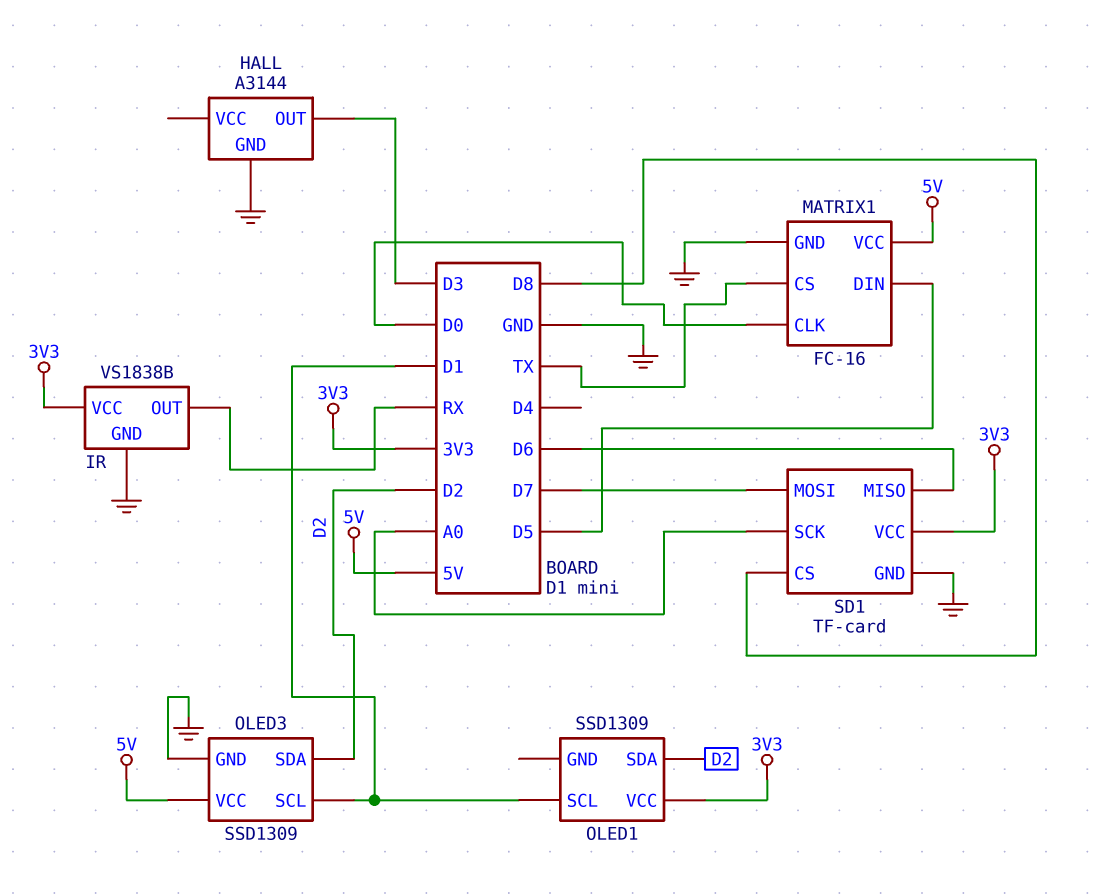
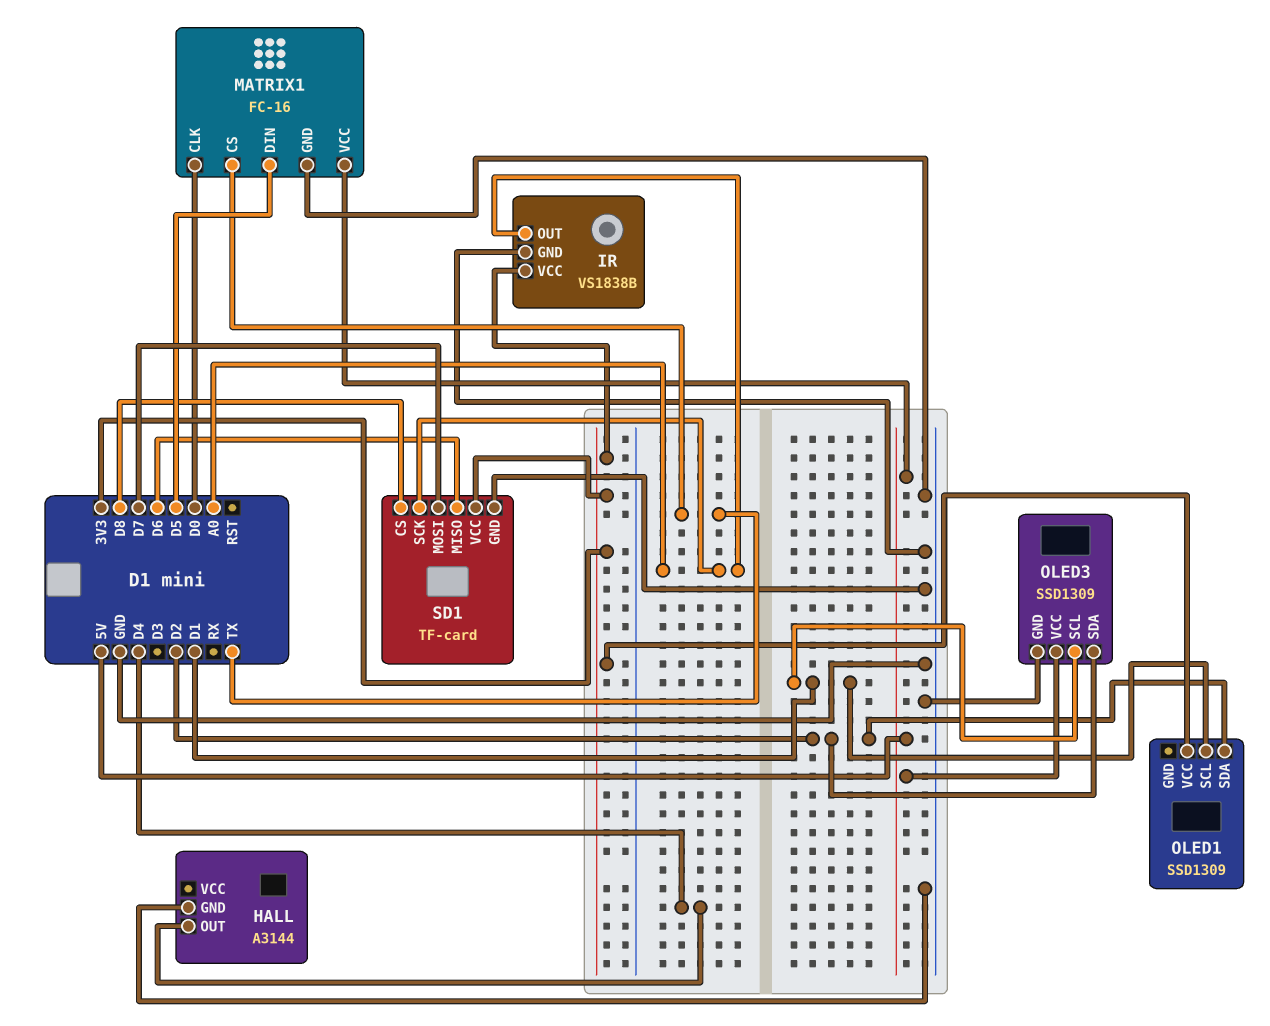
HALL pin OUT: D3 -> D4
IR pin OUT: RX -> A0

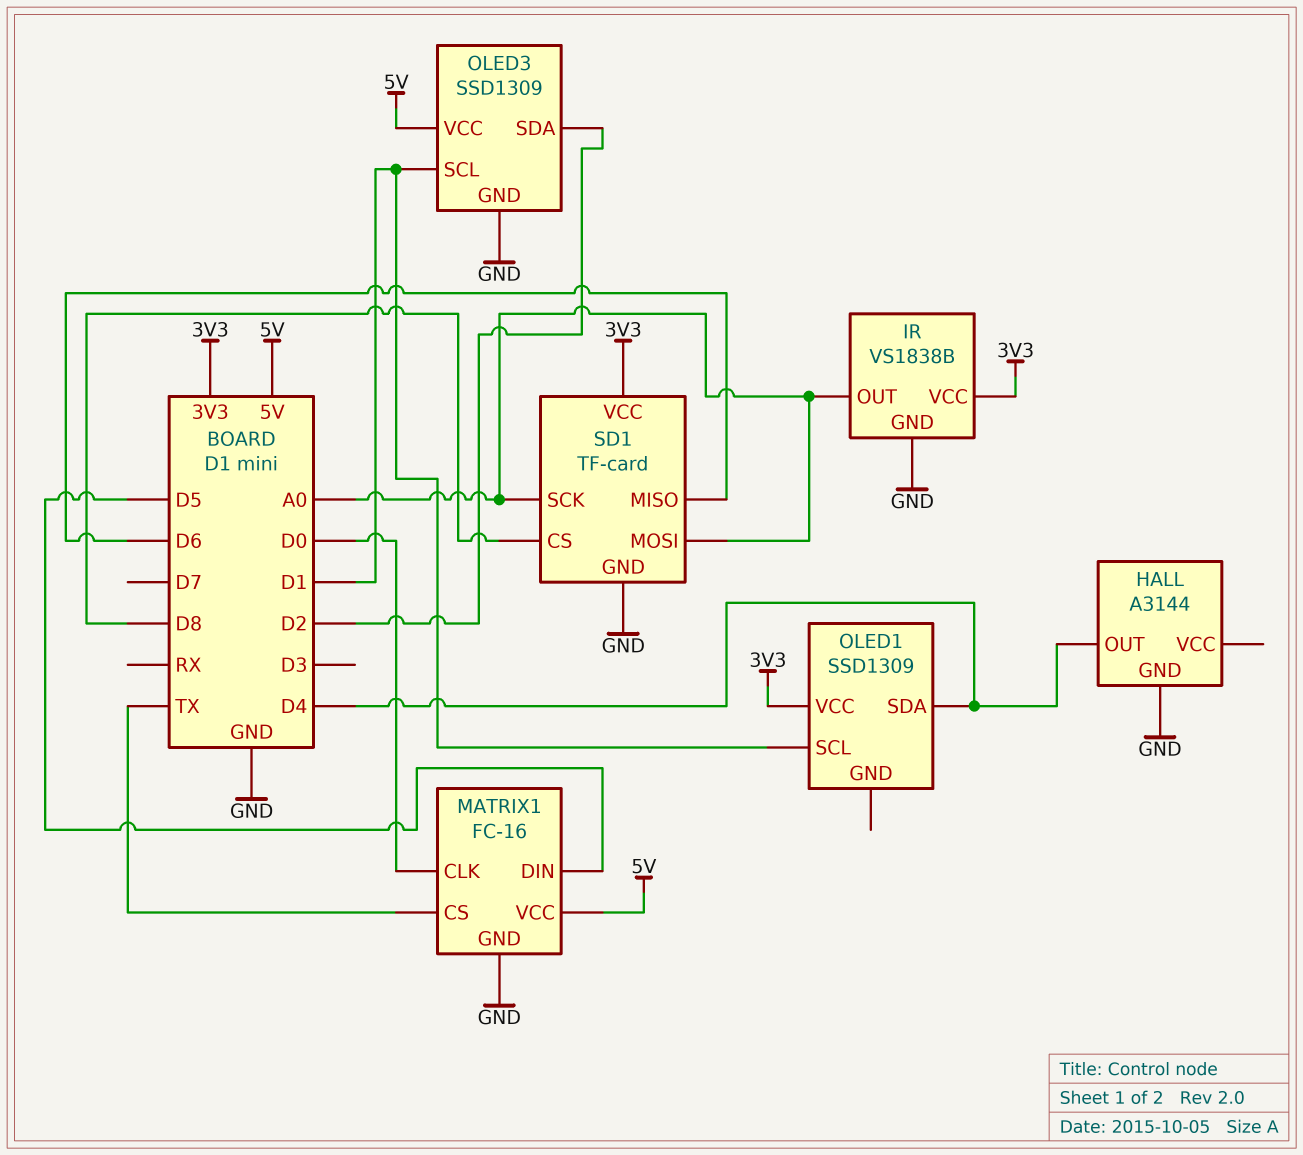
OLED1 pin SDA: D2 -> D4
SD1 pin MOSI: D7 -> A0

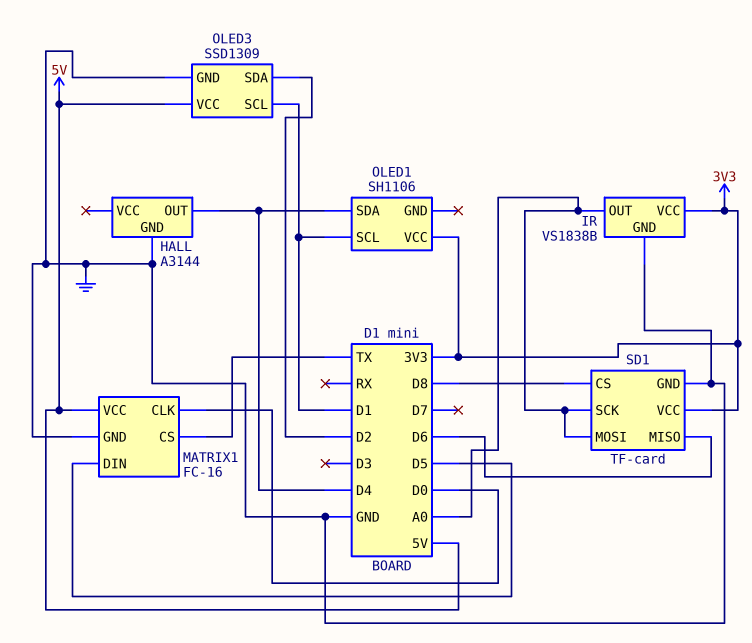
OLED1: SSD1309 -> SH1106

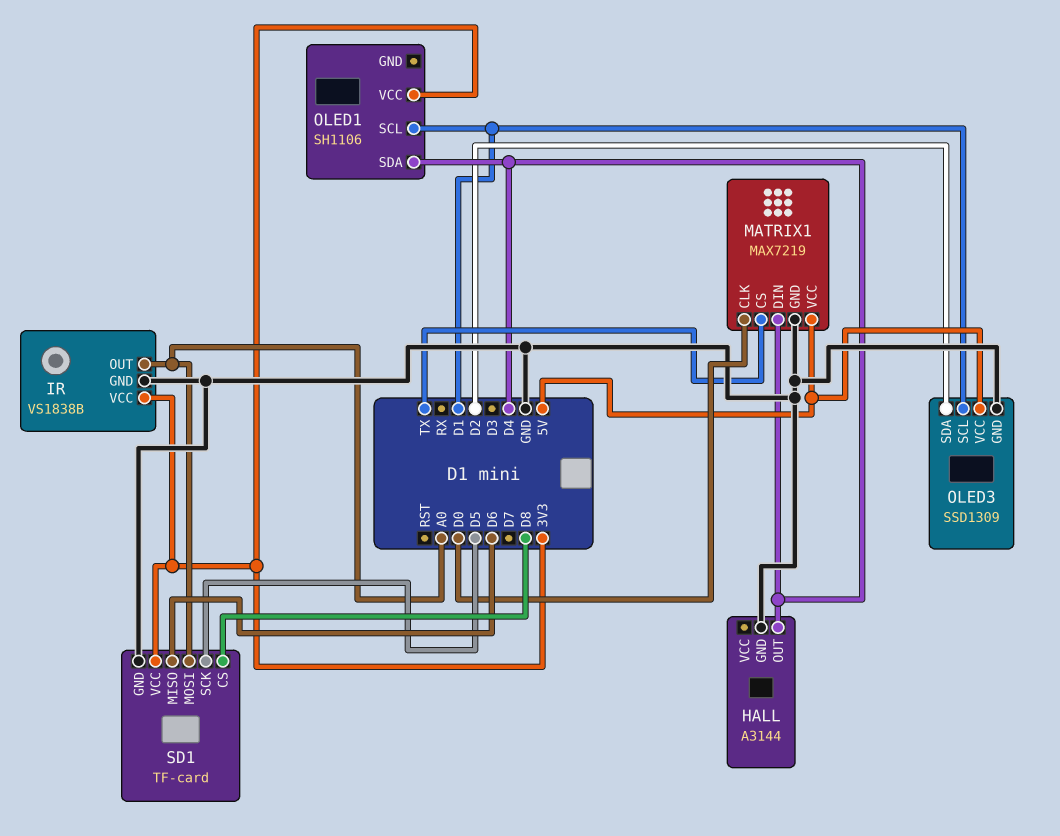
MATRIX1: FC-16 -> MAX7219
MATRIX1 pin DIN: D5 -> D4
SD1 pin SCK: A0 -> D5

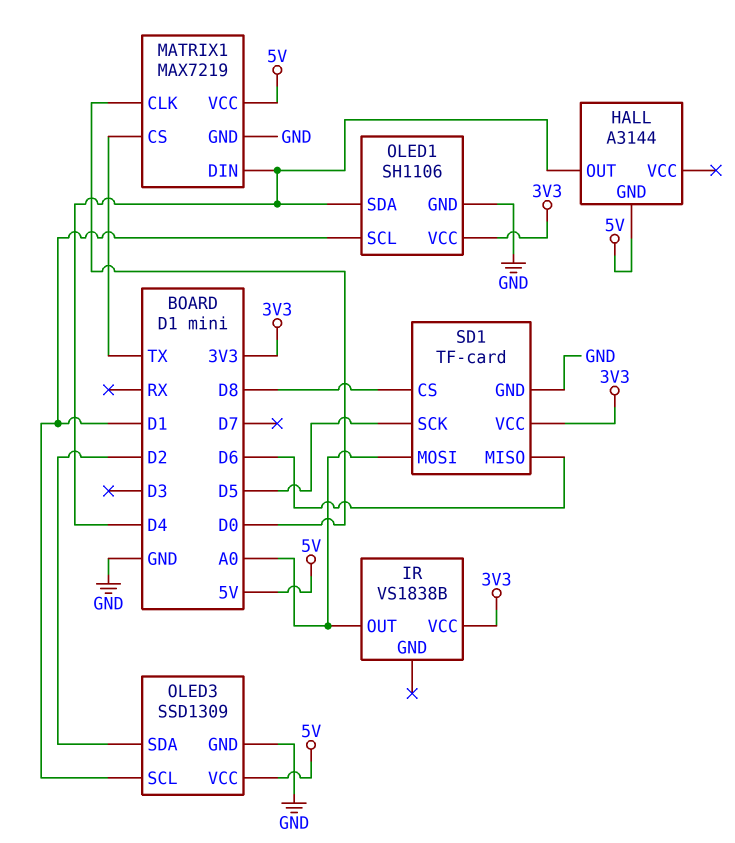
HALL pin GND: GND -> 5V
IR pin GND: GND -> none
OLED1 pin GND: none -> GND

